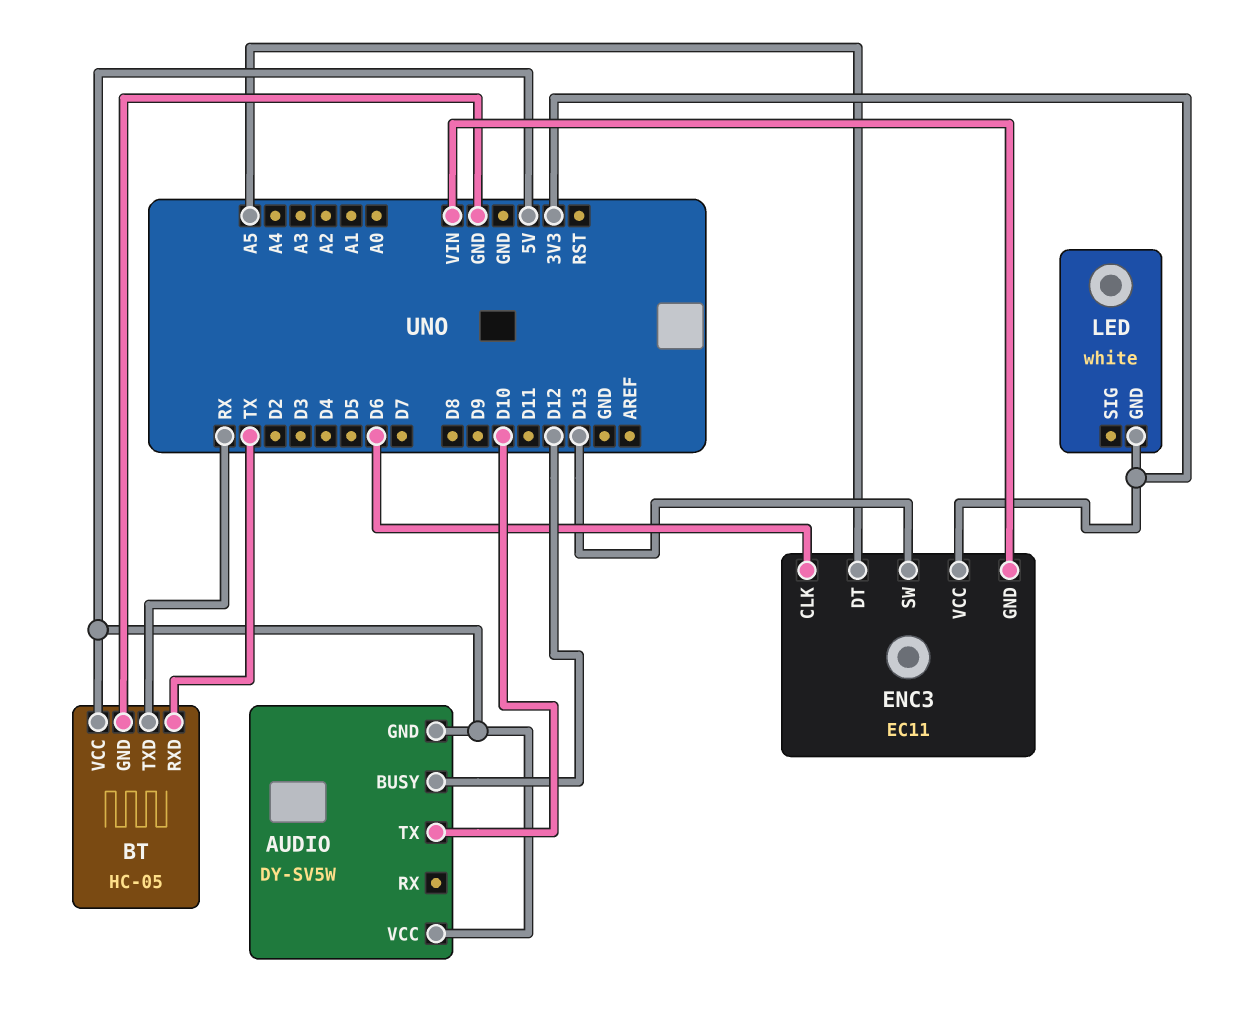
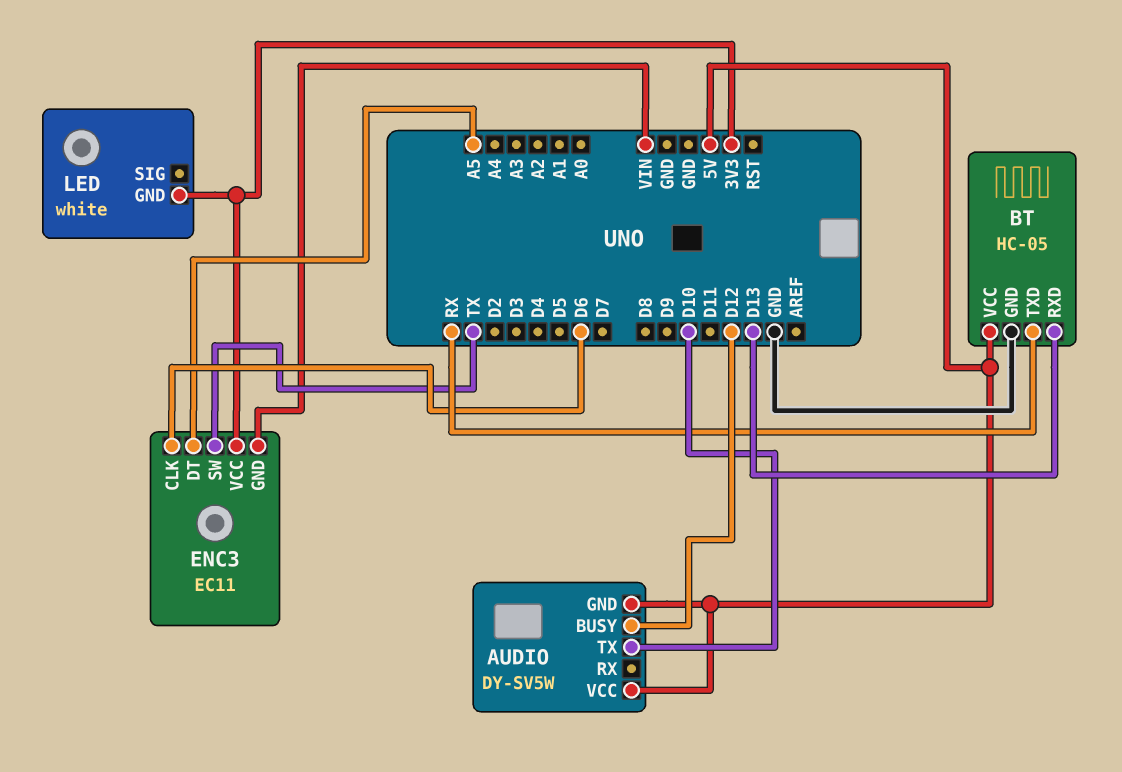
BT pin RXD: TX -> D13
ENC3 pin SW: D13 -> TX

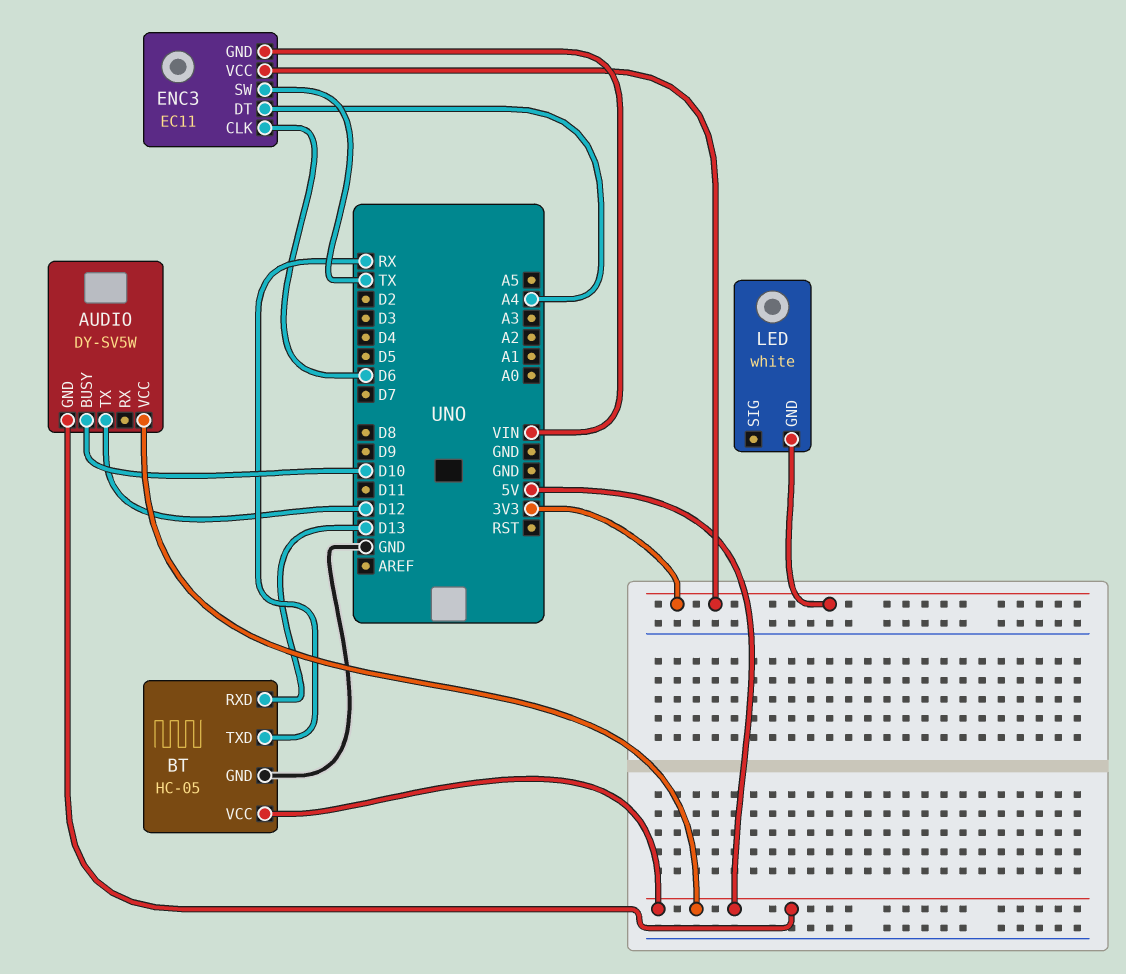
AUDIO pin BUSY: D12 -> D10
AUDIO pin TX: D10 -> D12
ENC3 pin DT: A5 -> A4

